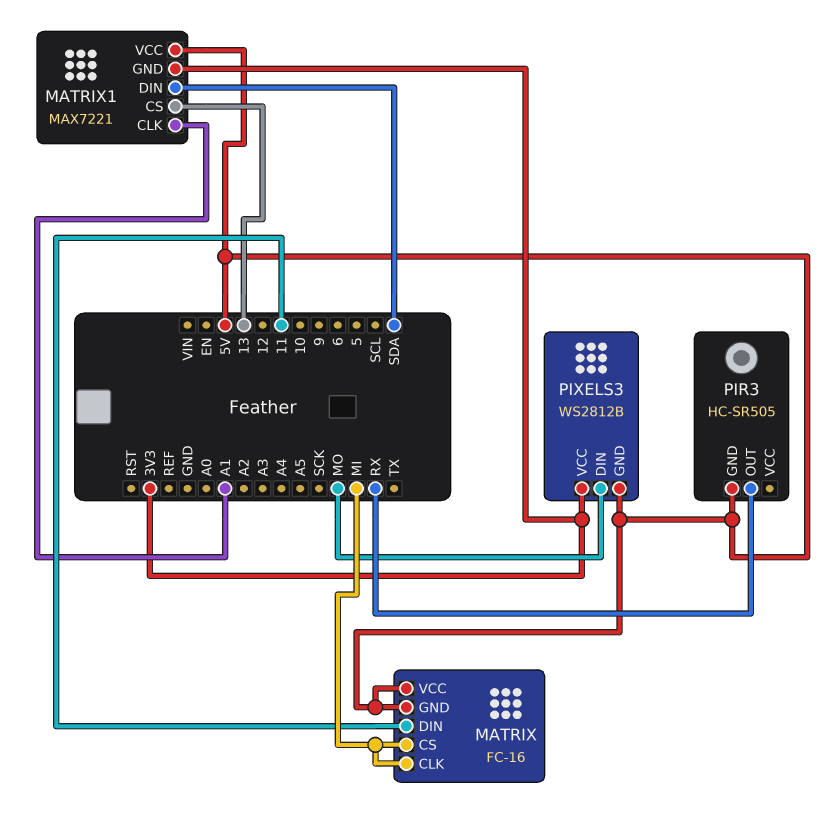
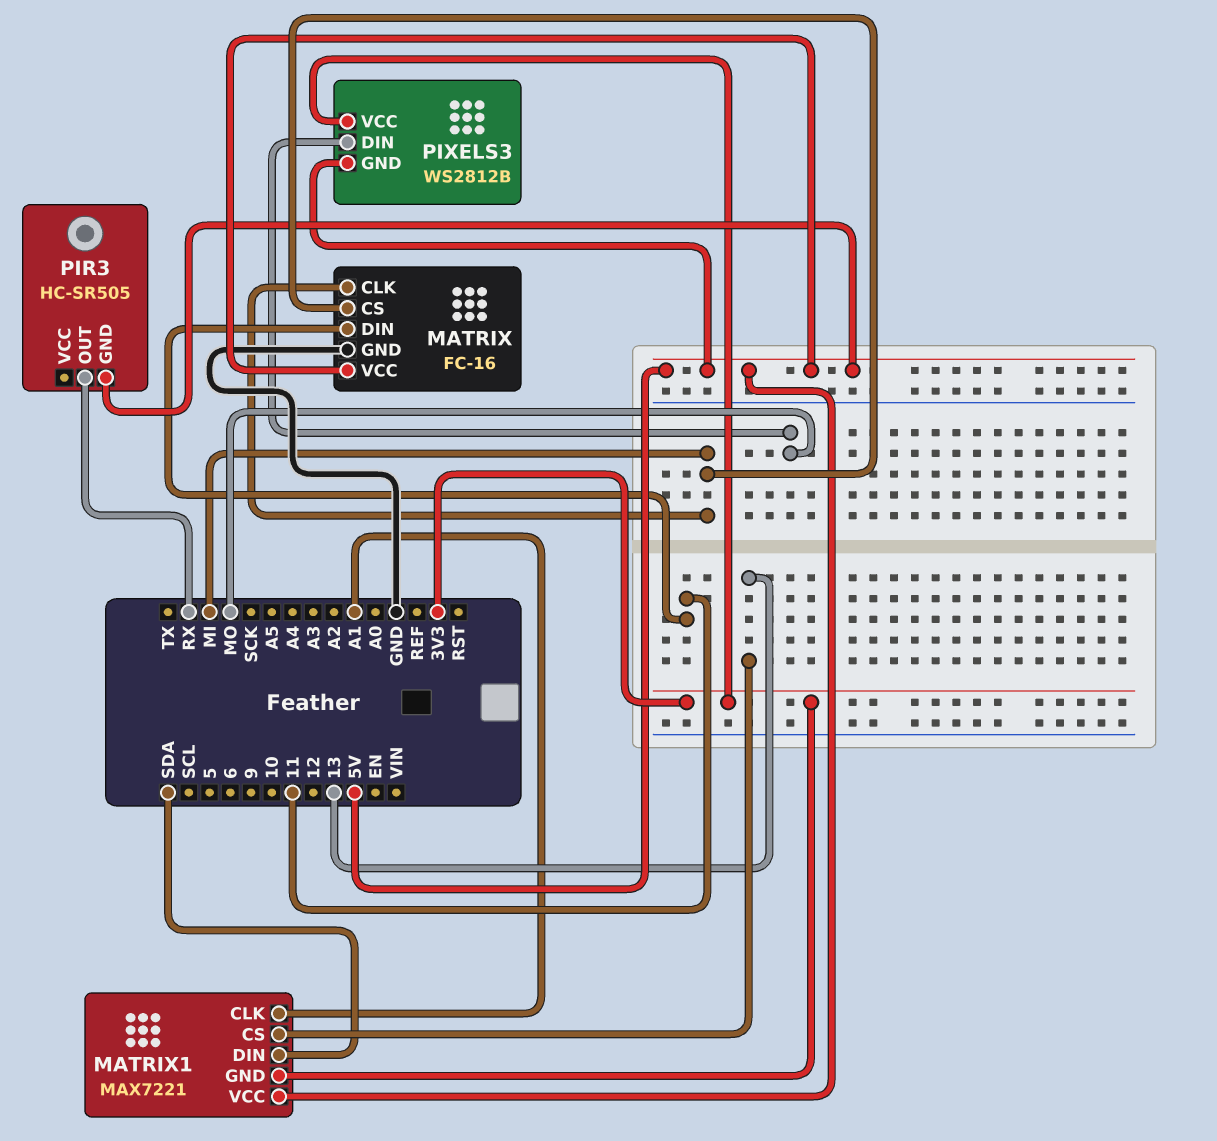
MATRIX pin GND: 5V -> GND

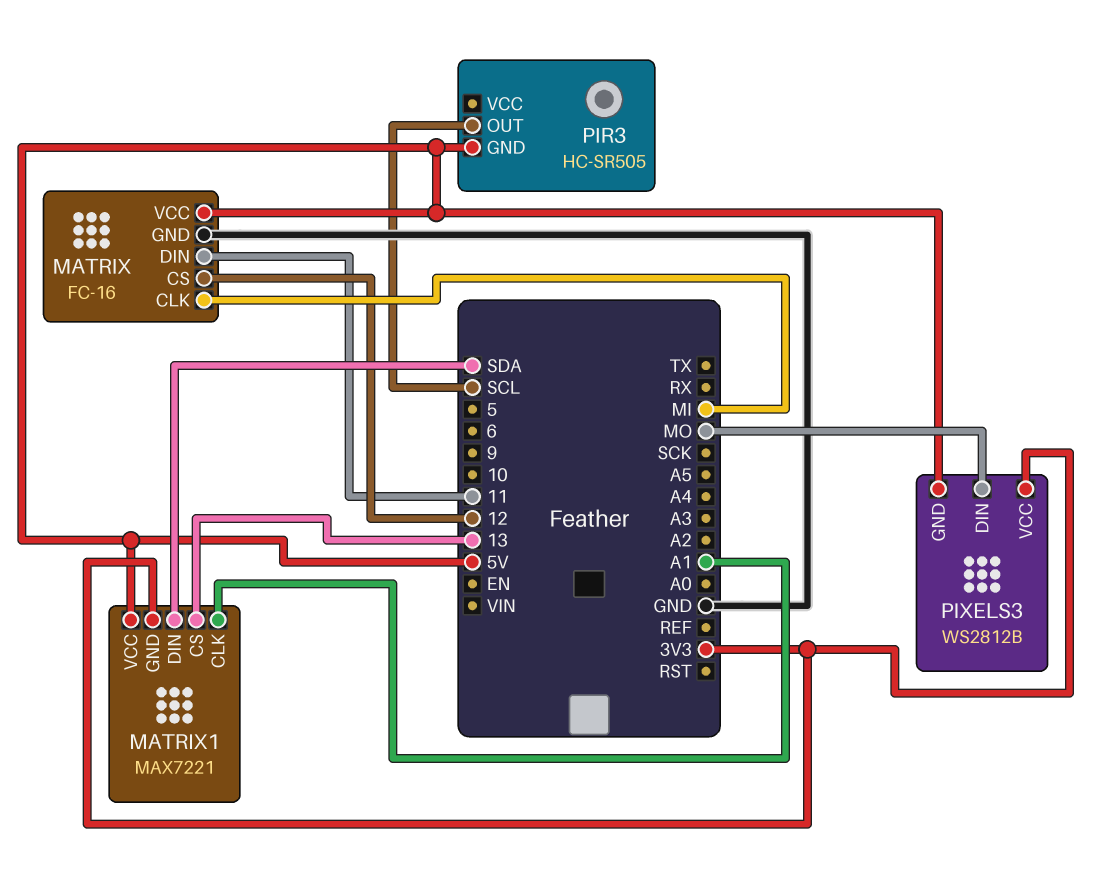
MATRIX pin CS: MI -> 12
PIR3 pin OUT: RX -> SCL

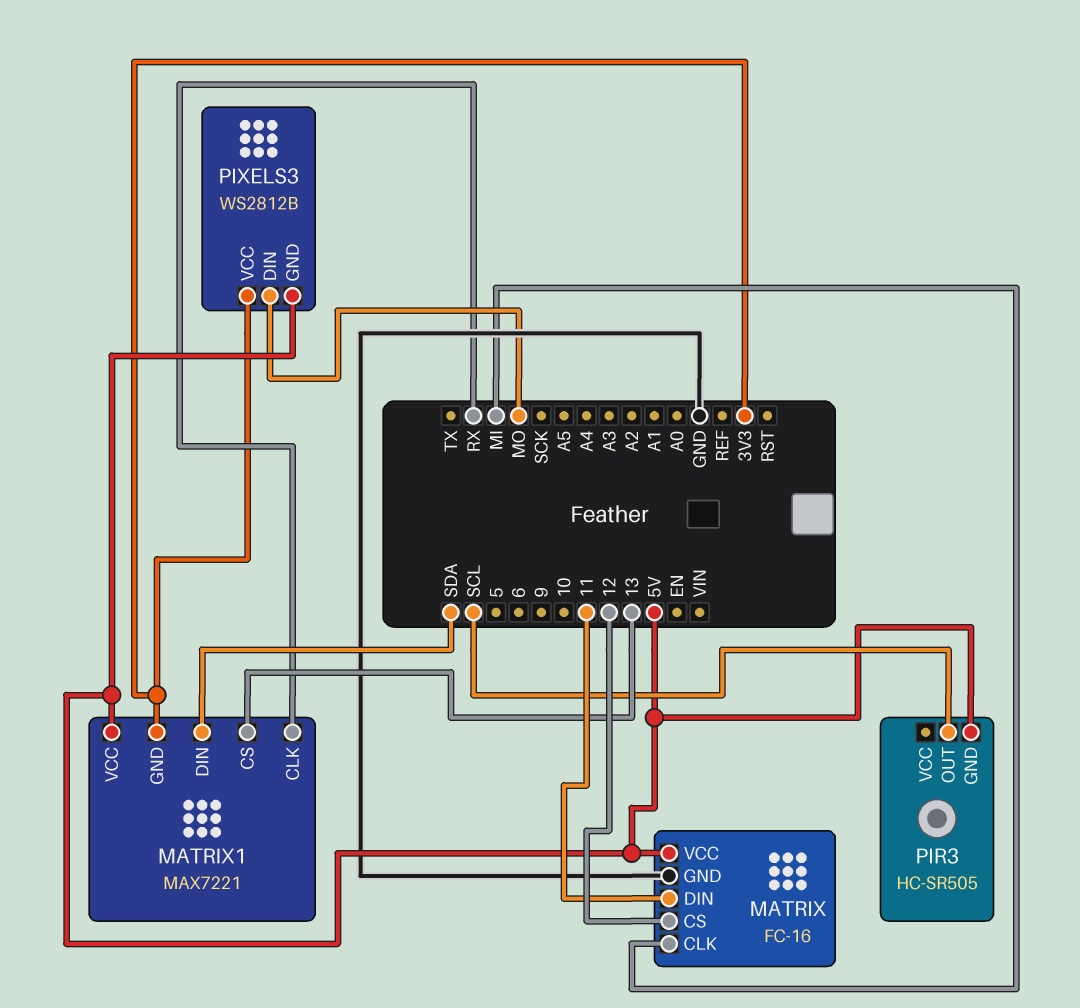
MATRIX1 pin CLK: A1 -> RX

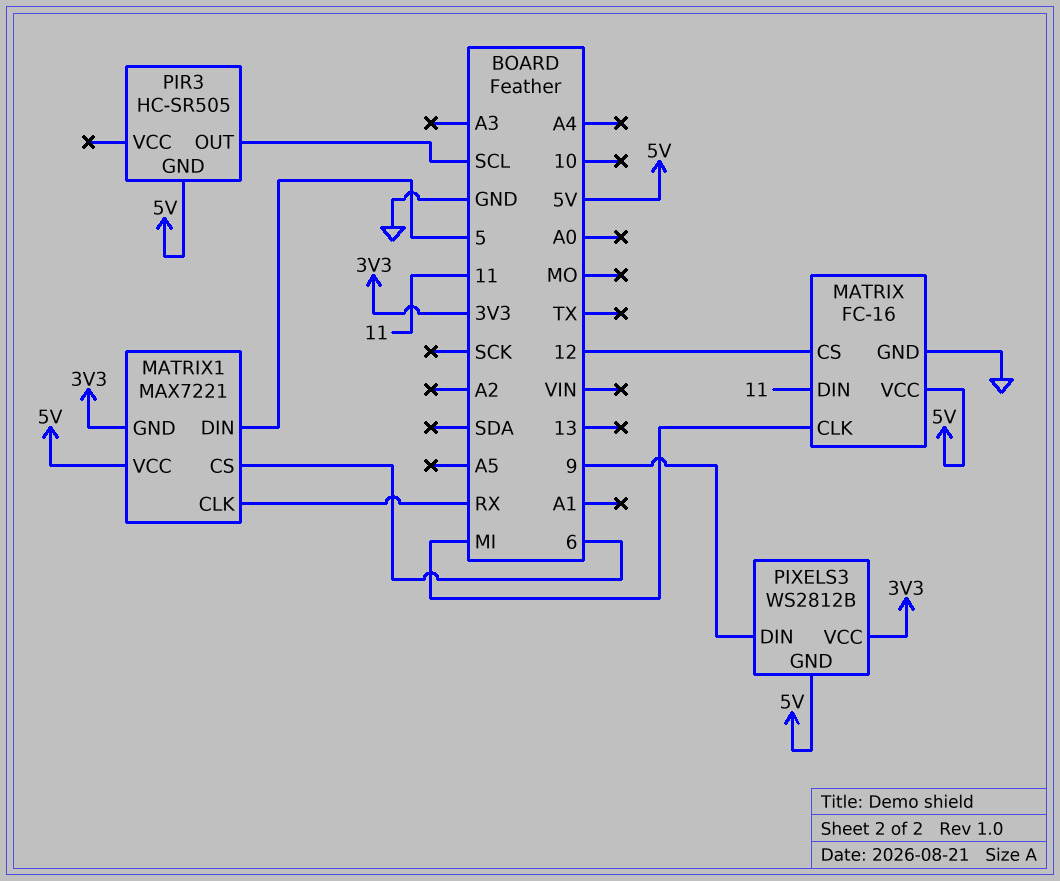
MATRIX1 pin CS: 13 -> 6
MATRIX1 pin DIN: SDA -> 5
PIXELS3 pin DIN: MO -> 9

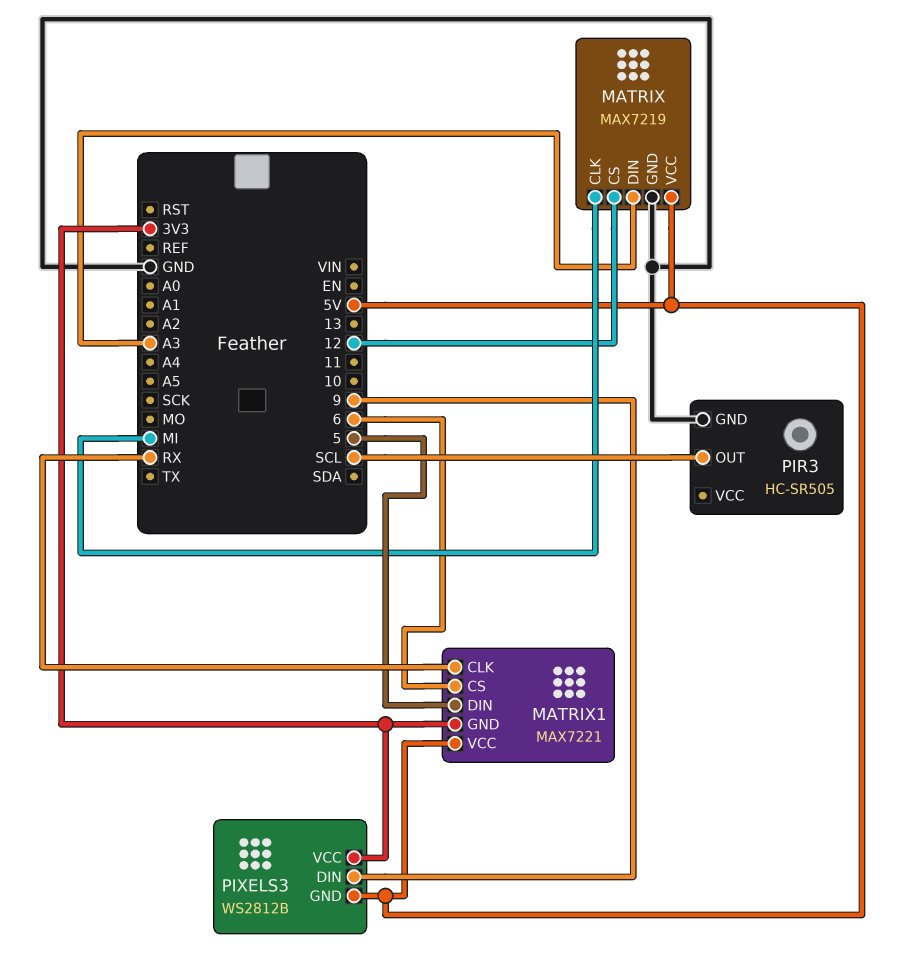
MATRIX: FC-16 -> MAX7219
MATRIX pin DIN: 11 -> A3
PIR3 pin GND: 5V -> GND

